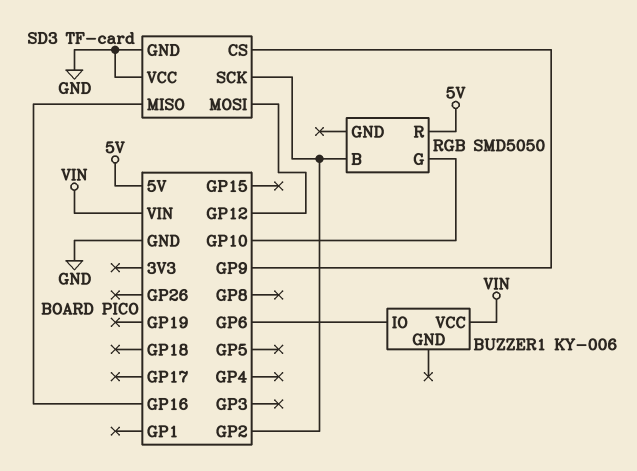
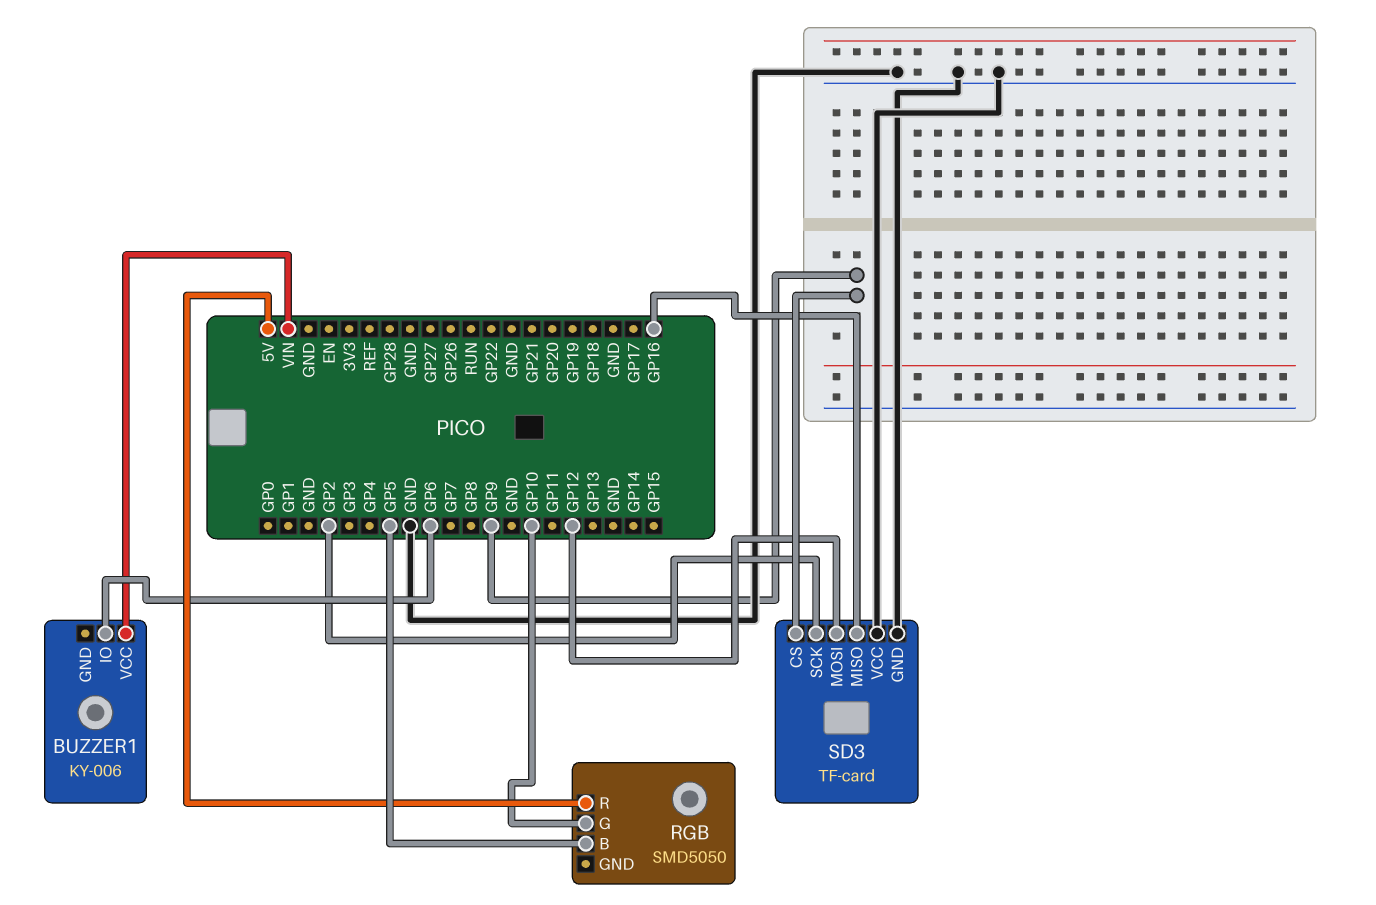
RGB pin B: GP2 -> GP5

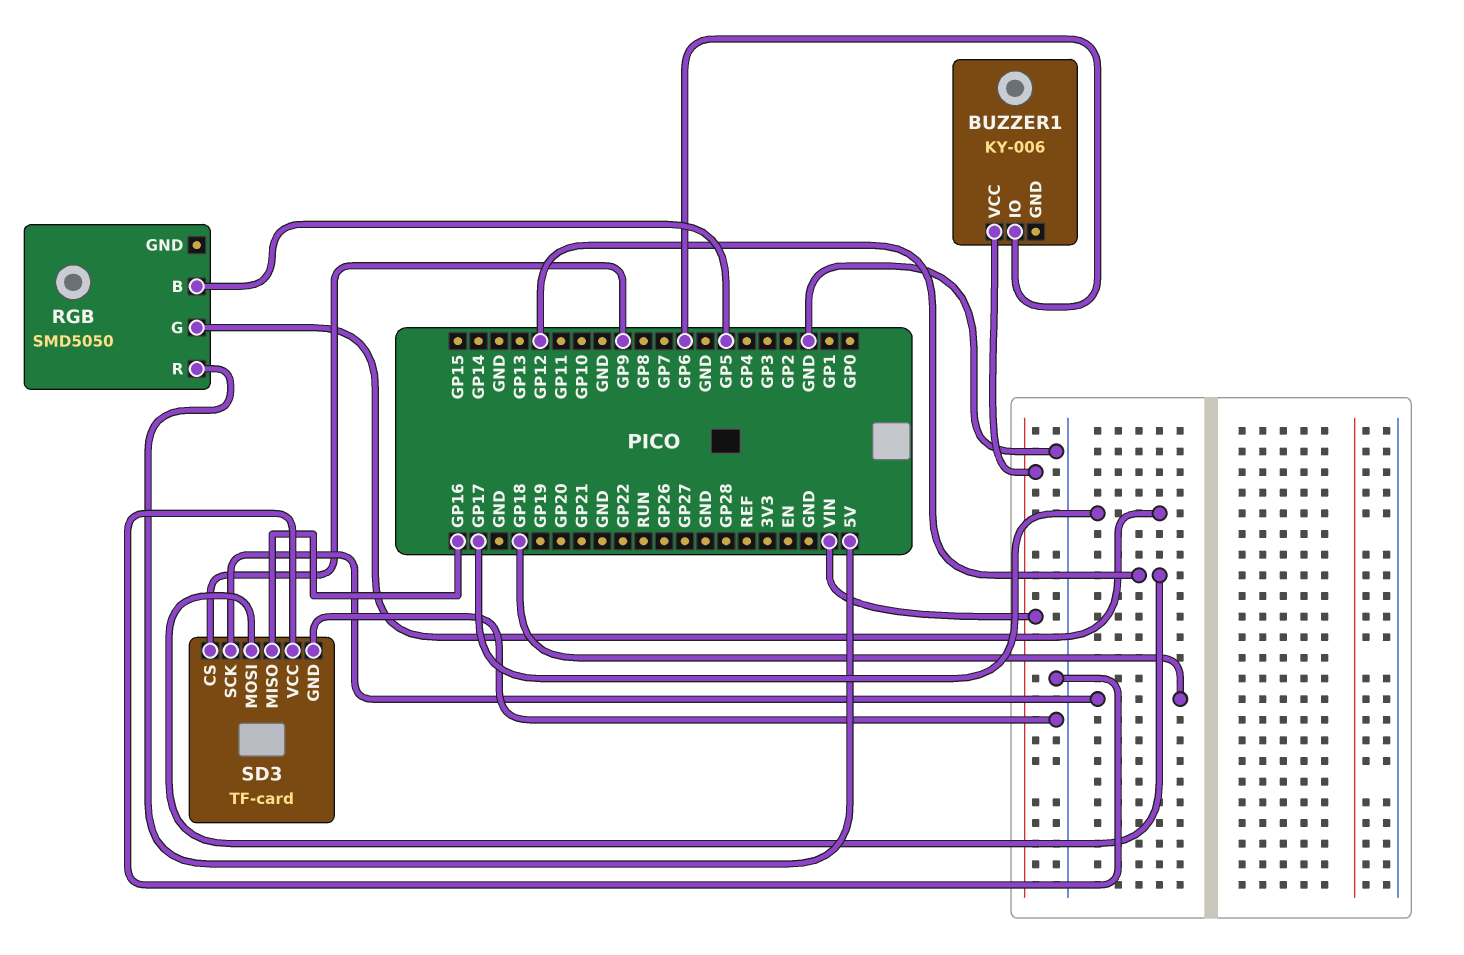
RGB pin G: GP10 -> GP17
SD3 pin SCK: GP2 -> GP18

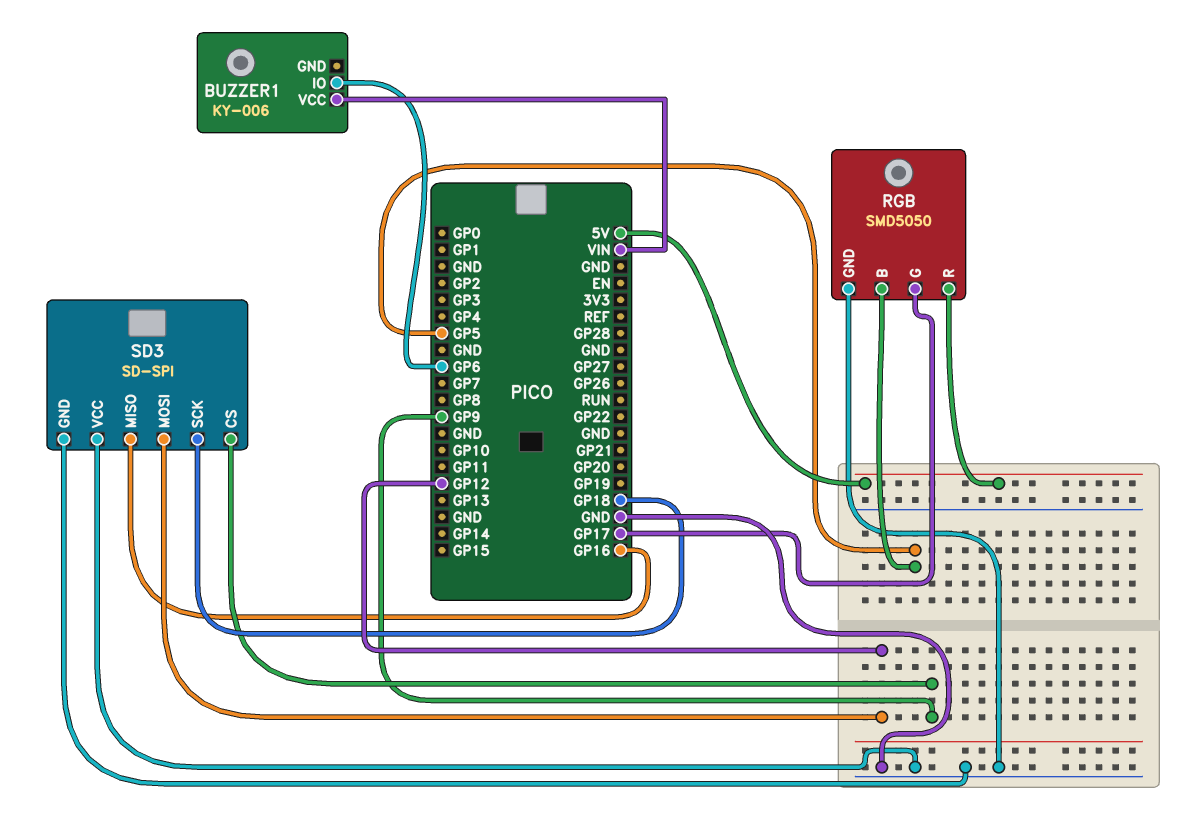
RGB pin GND: none -> GND
SD3: TF-card -> SD-SPI

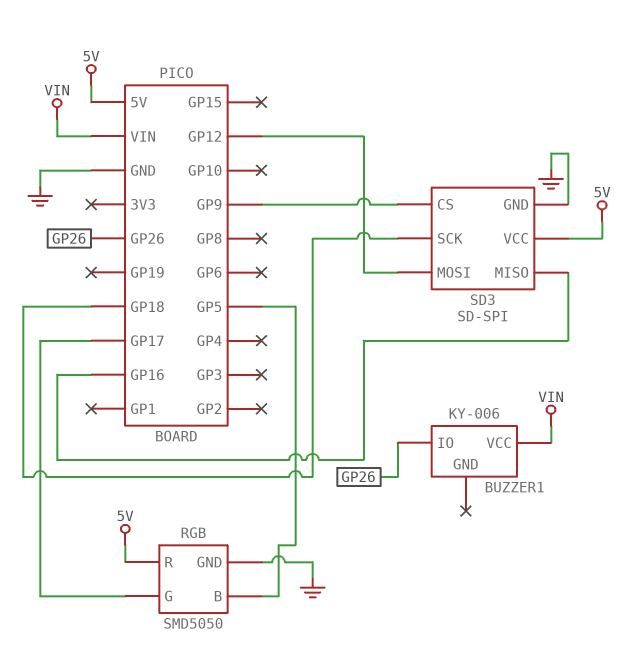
BUZZER1 pin IO: GP6 -> GP26
SD3 pin VCC: GND -> 5V

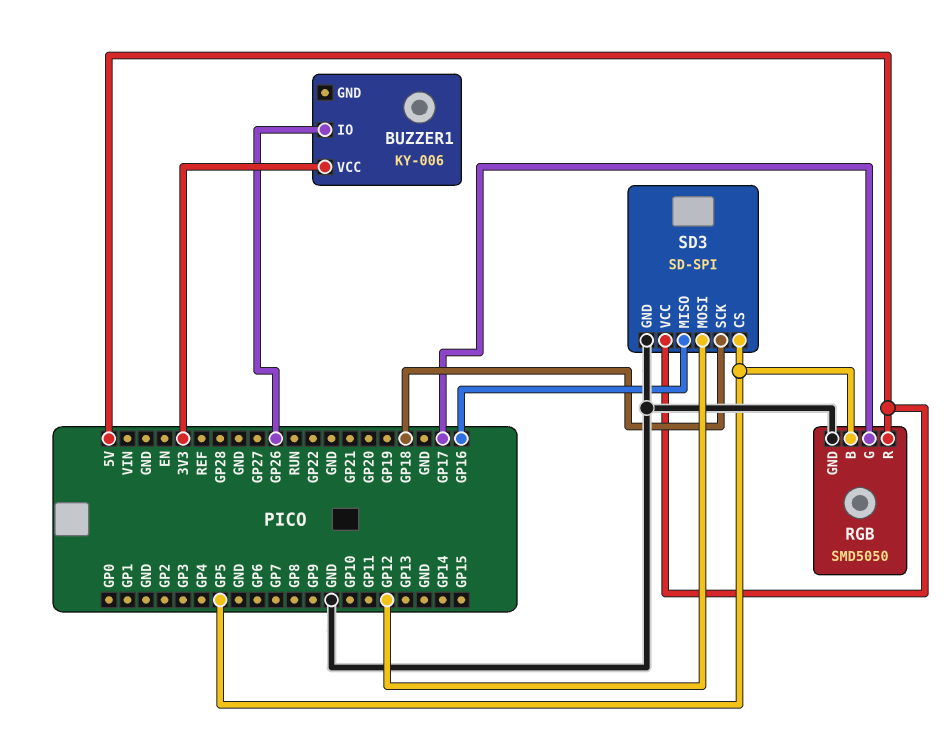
BUZZER1 pin VCC: VIN -> 3V3
SD3 pin CS: GP9 -> GP5

